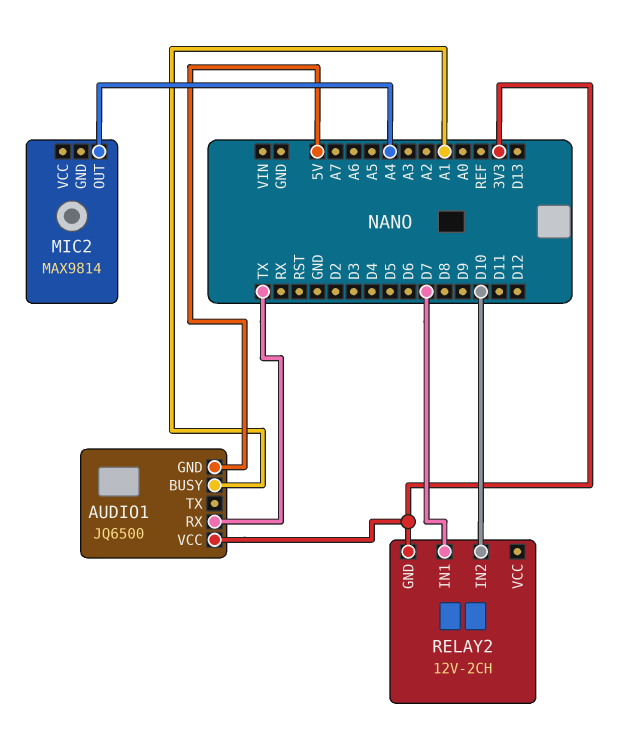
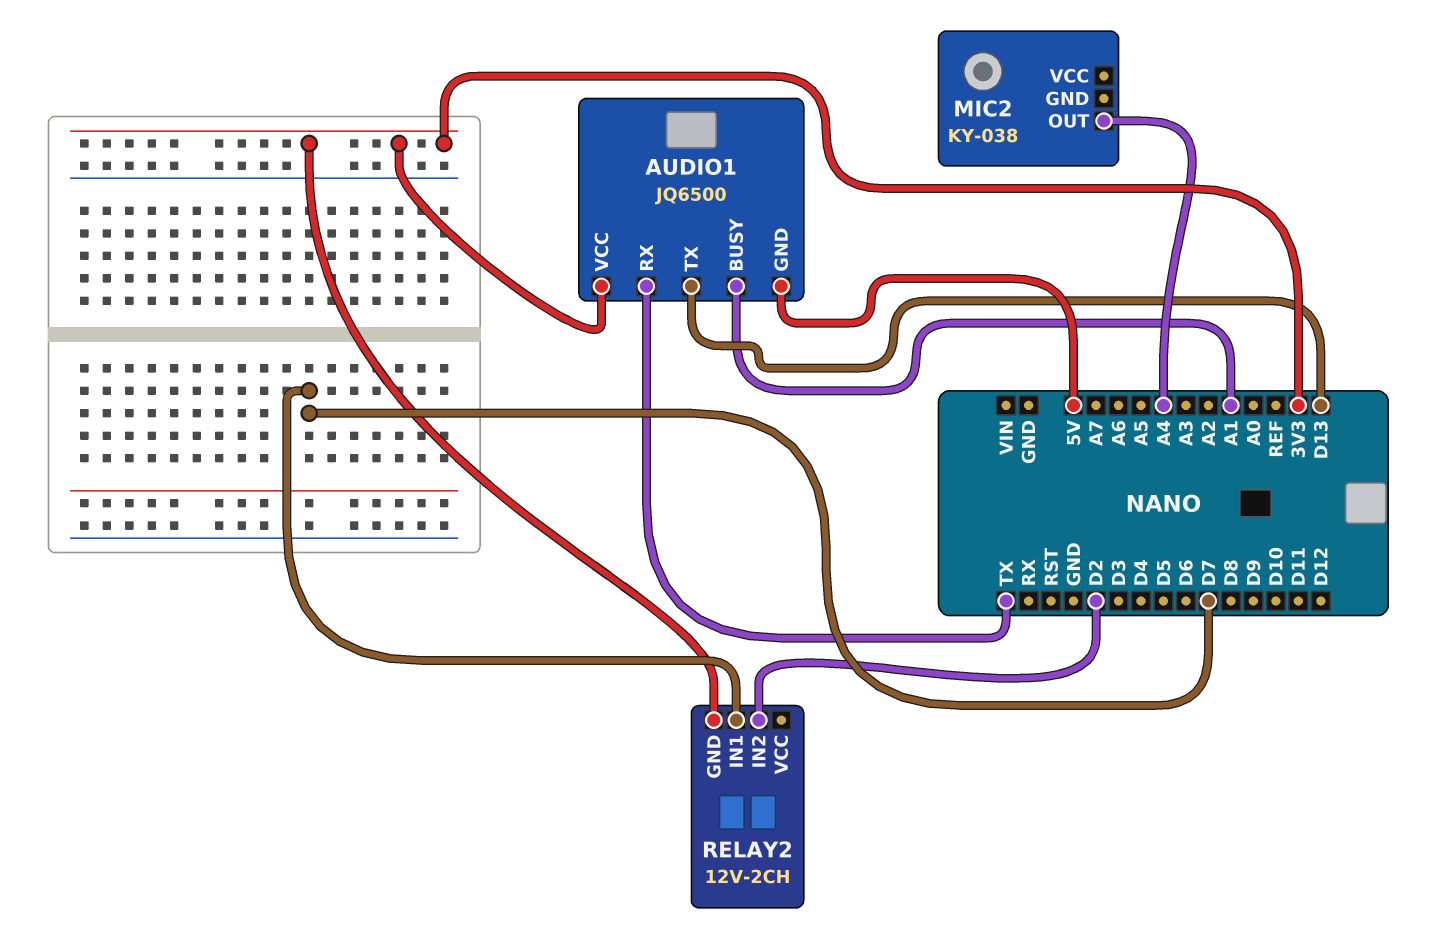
AUDIO1 pin TX: none -> D13
MIC2: MAX9814 -> KY-038
RELAY2 pin IN2: D10 -> D2

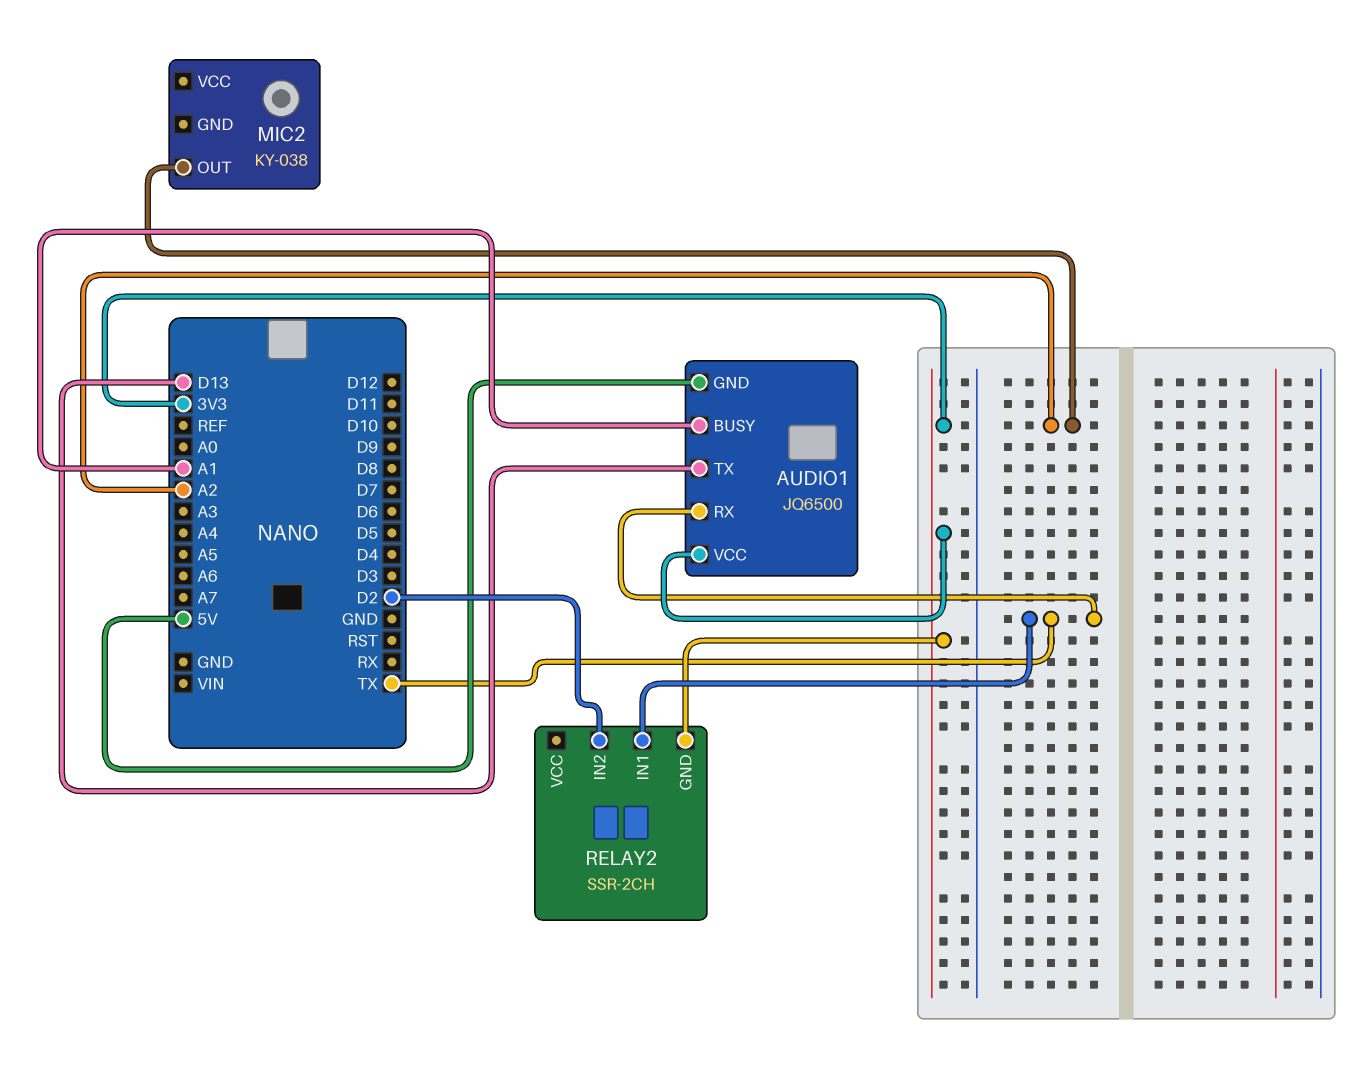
MIC2 pin OUT: A4 -> A2
RELAY2: 12V-2CH -> SSR-2CH
RELAY2 pin IN1: D7 -> TX

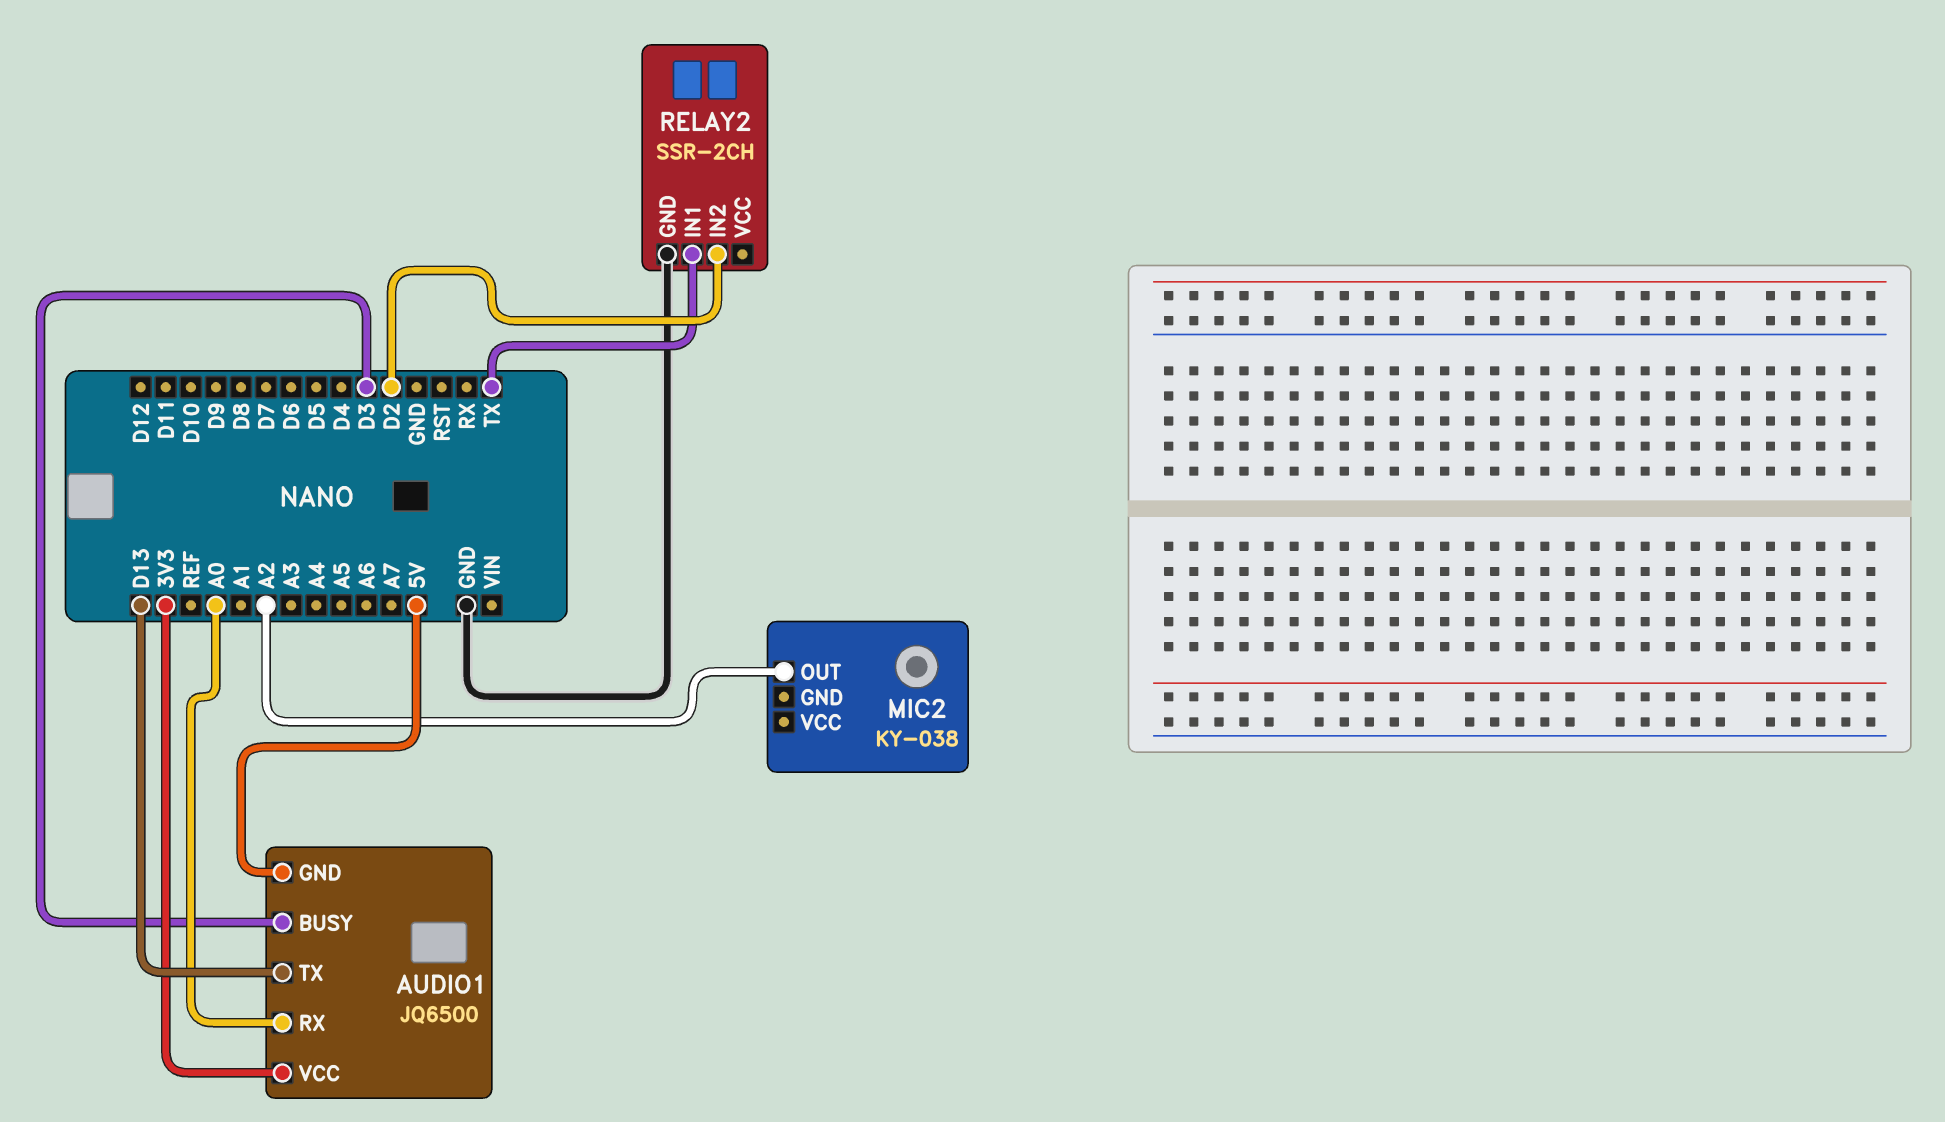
AUDIO1 pin BUSY: A1 -> D3
AUDIO1 pin RX: TX -> A0
RELAY2 pin GND: 3V3 -> GND

